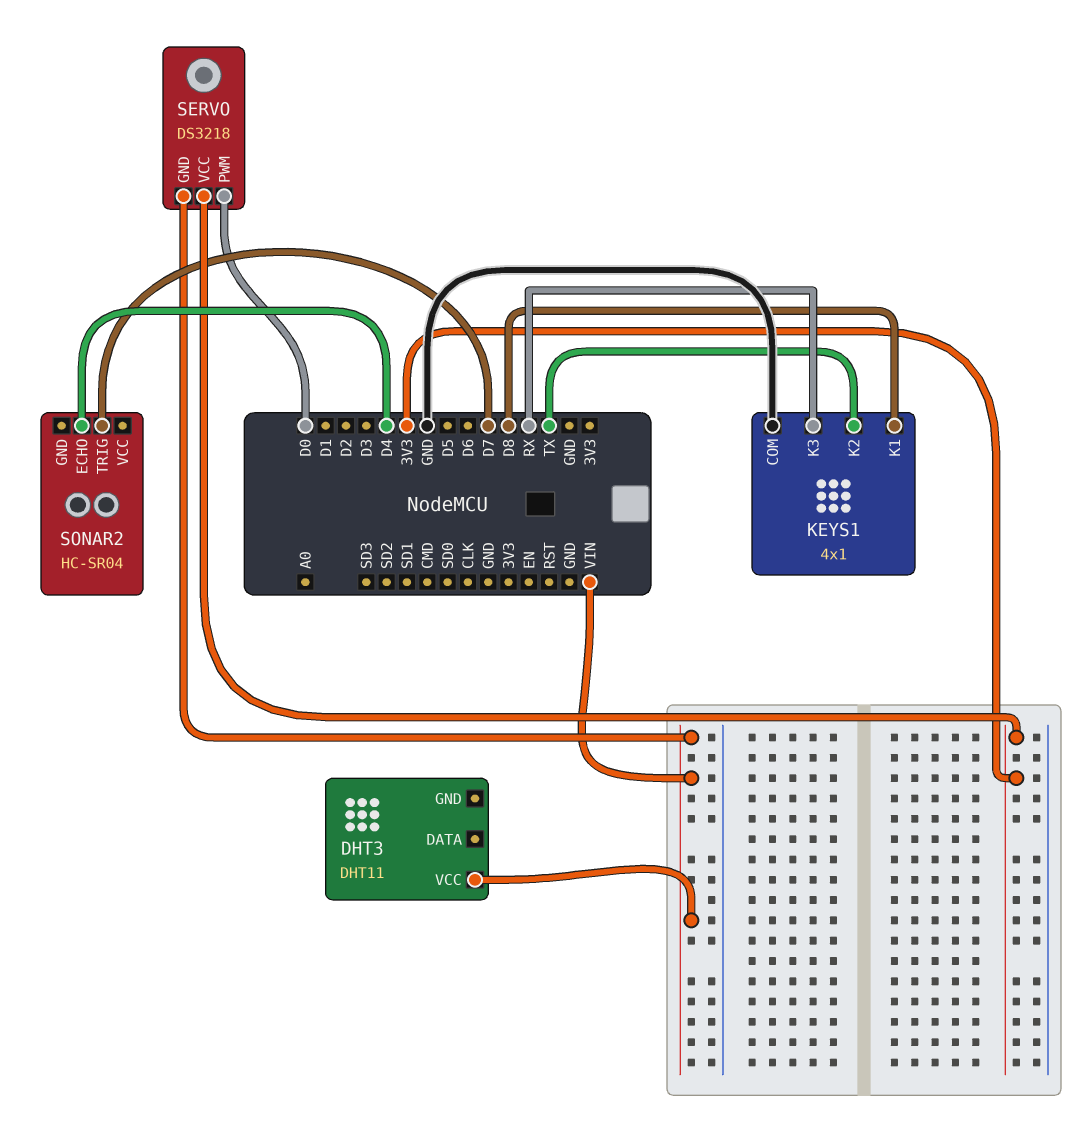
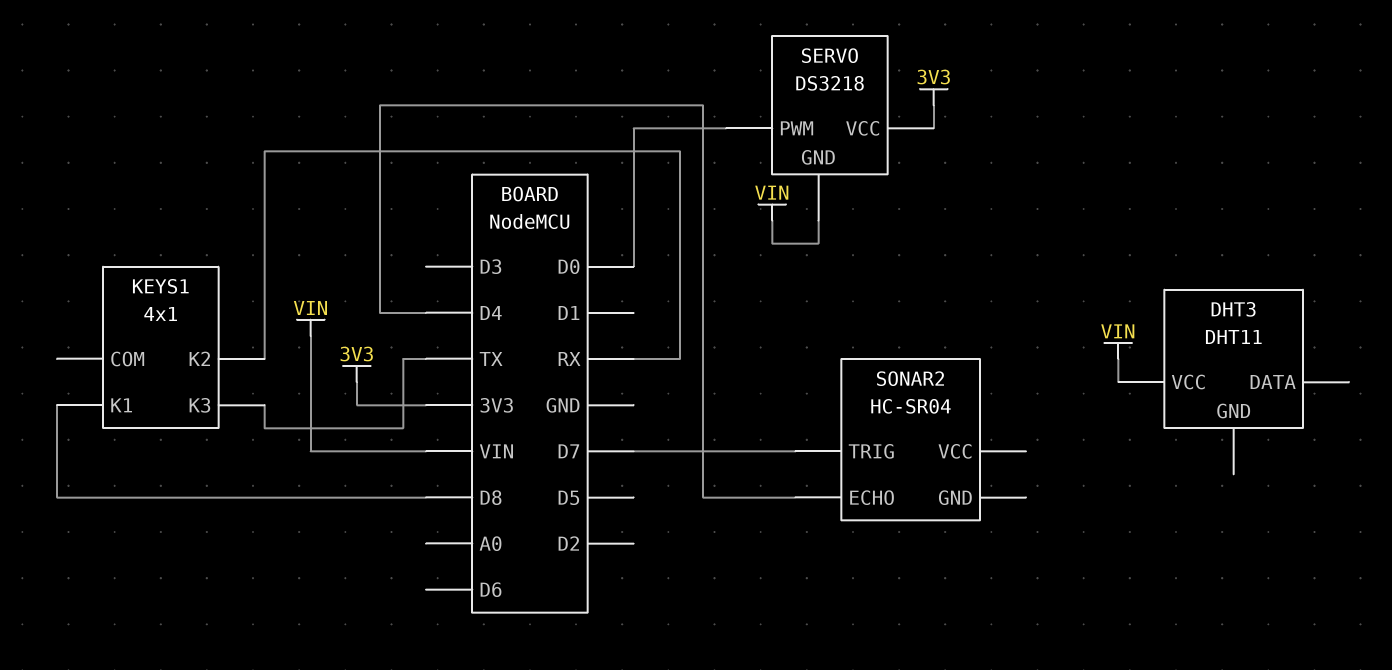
KEYS1 pin COM: GND -> none
KEYS1 pin K2: TX -> RX
KEYS1 pin K3: RX -> TX

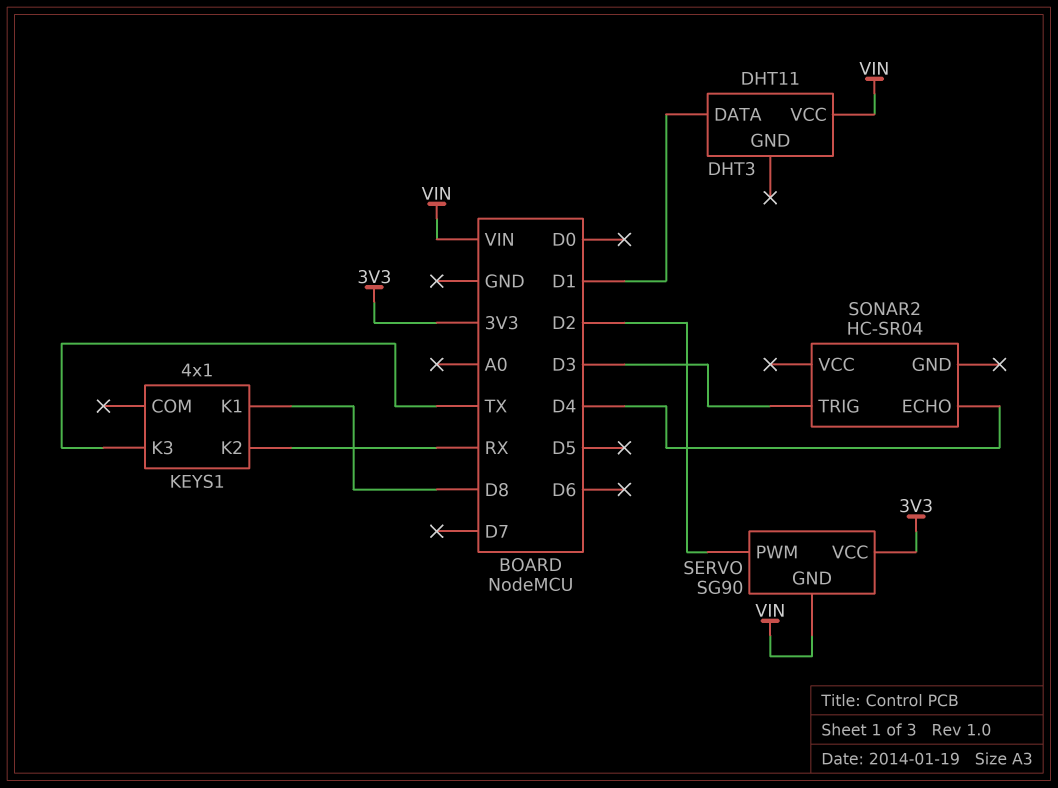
DHT3 pin DATA: none -> D1
SERVO: DS3218 -> SG90
SERVO pin PWM: D0 -> D2
SONAR2 pin TRIG: D7 -> D3

